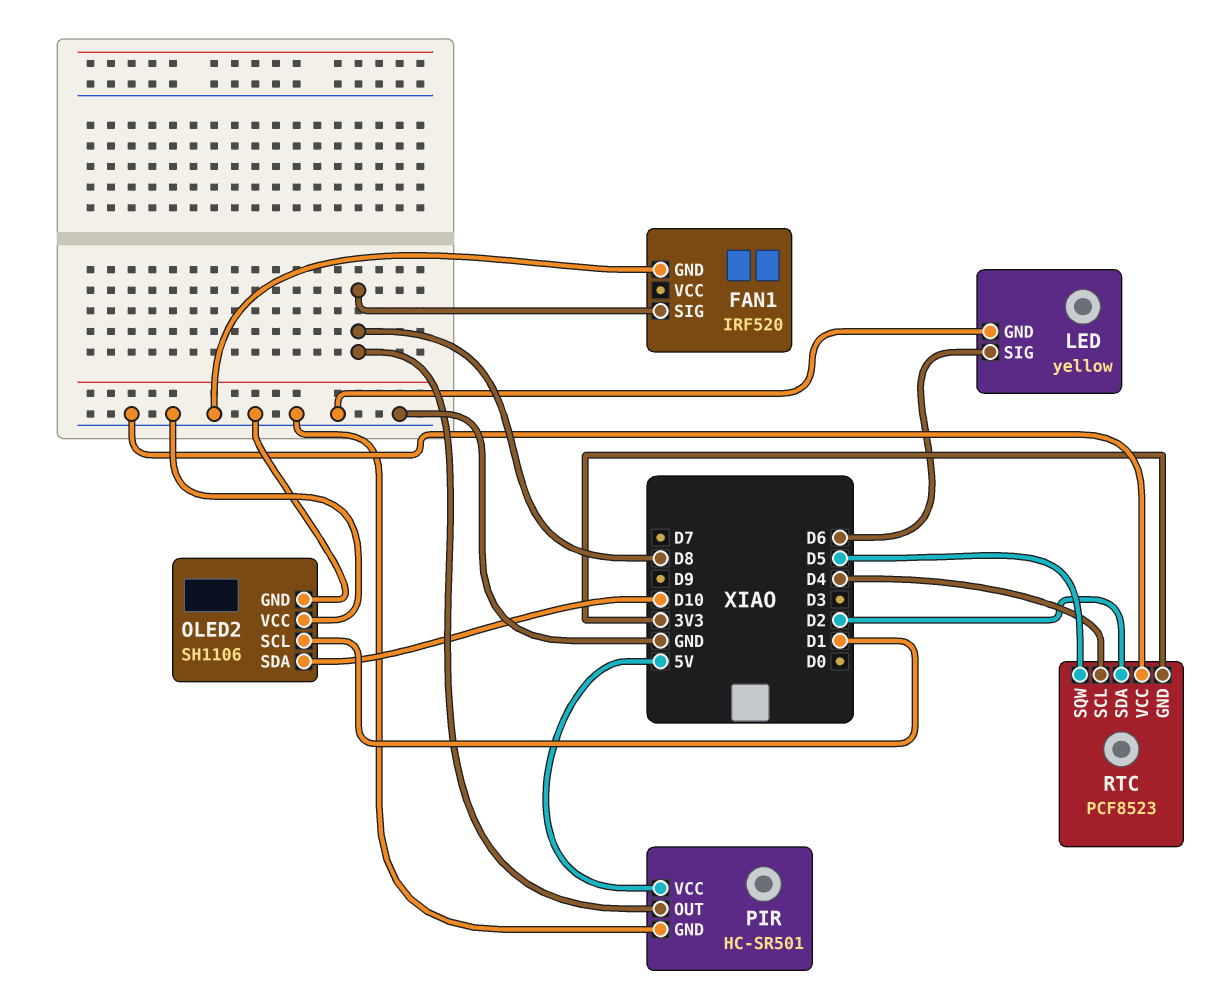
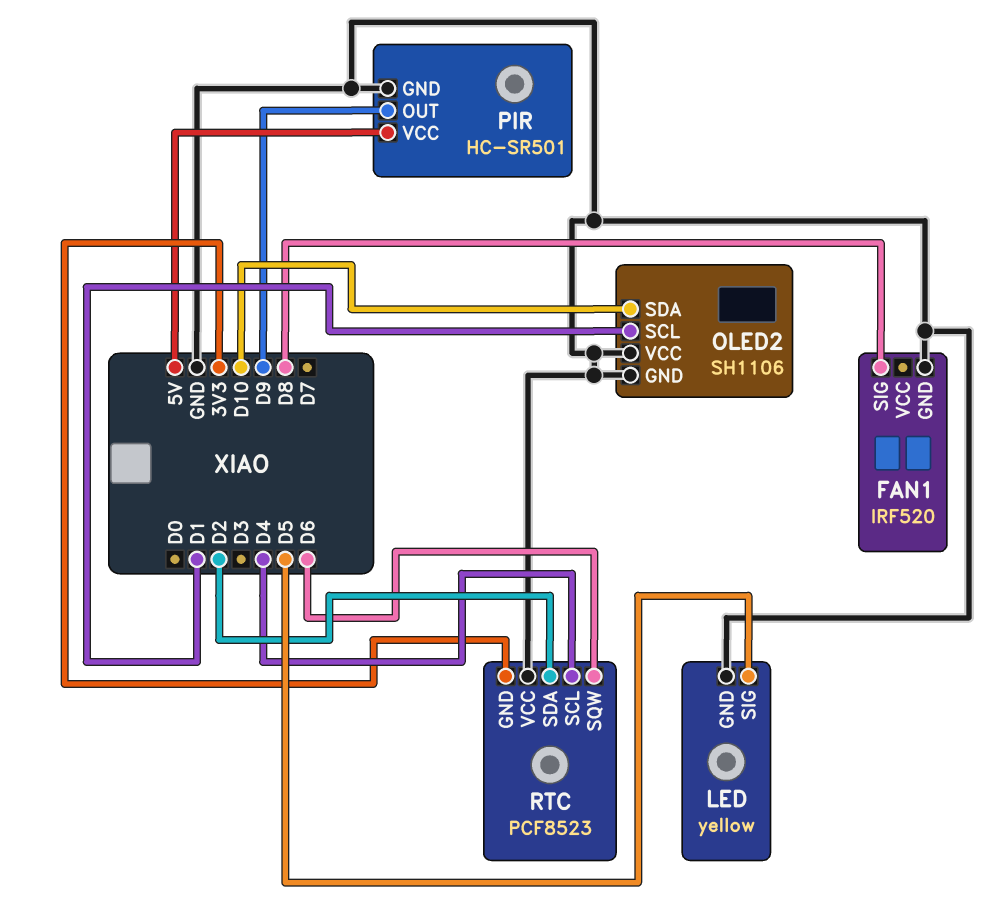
LED pin SIG: D6 -> D5
PIR pin OUT: D8 -> D9
RTC pin SQW: D5 -> D6

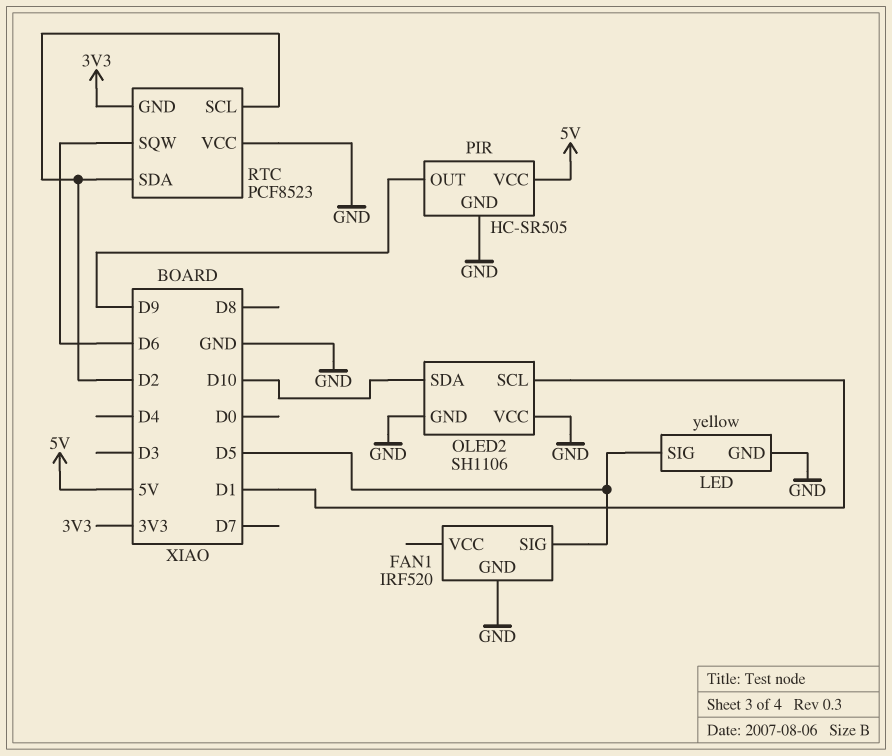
FAN1 pin SIG: D8 -> D5
PIR: HC-SR501 -> HC-SR505
RTC pin SCL: D4 -> D2

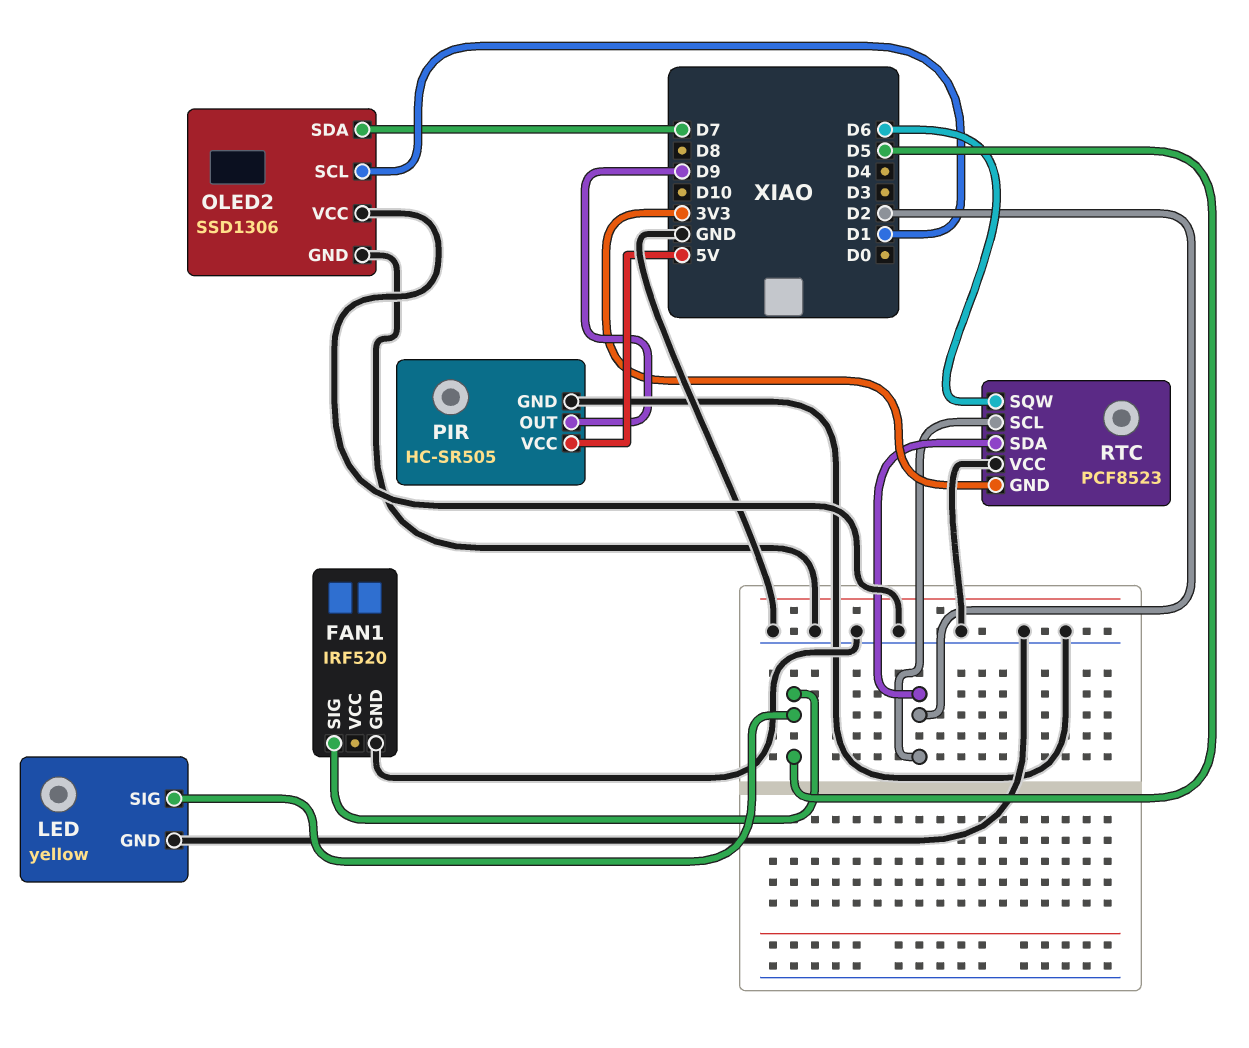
OLED2: SH1106 -> SSD1306
OLED2 pin SDA: D10 -> D7

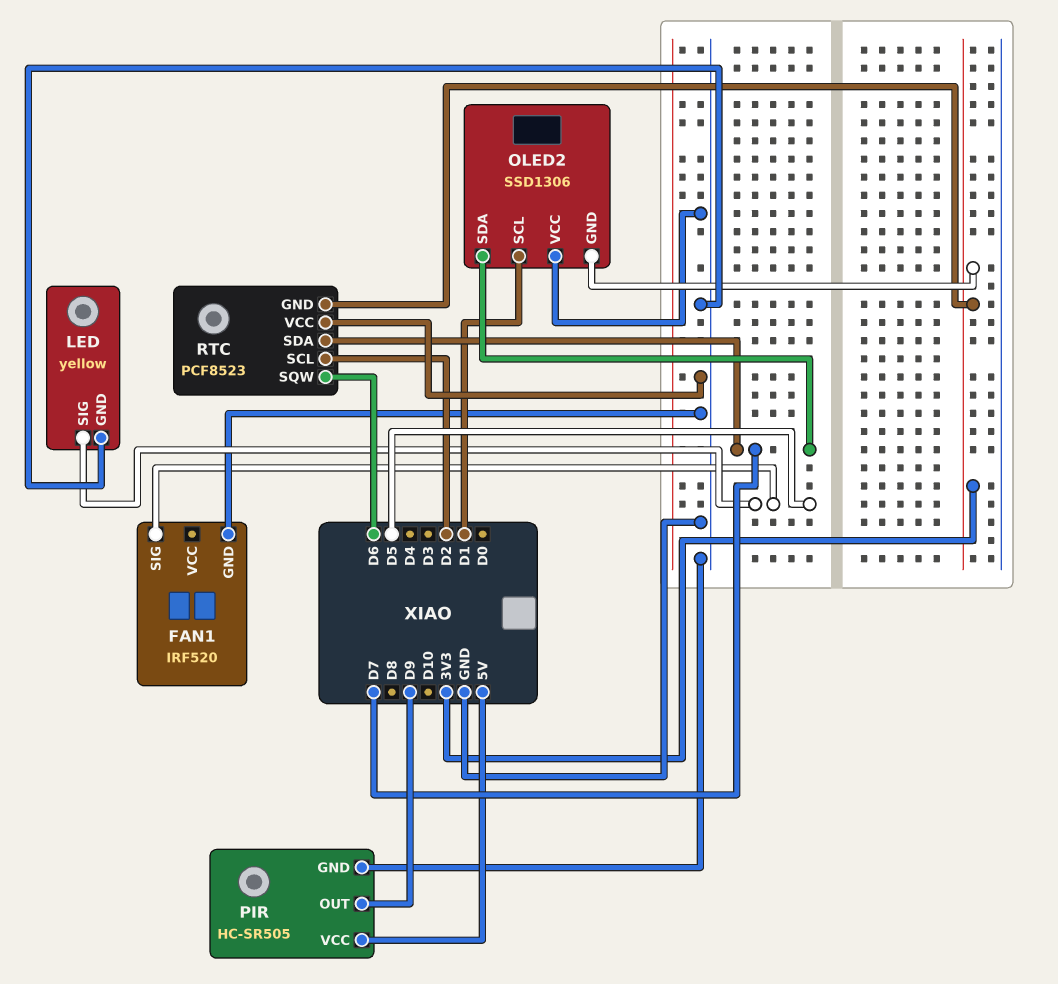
OLED2 pin GND: GND -> 3V3
RTC pin SDA: D2 -> D7

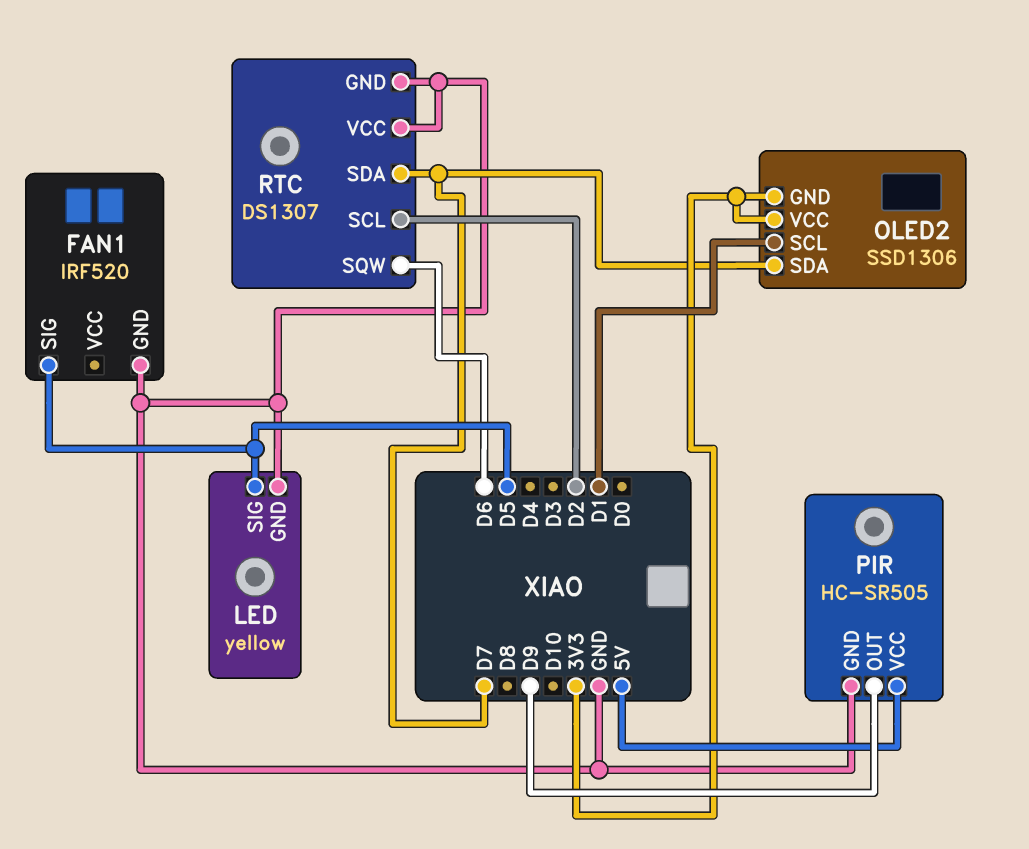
OLED2 pin VCC: GND -> 3V3
RTC: PCF8523 -> DS1307
RTC pin GND: 3V3 -> GND

